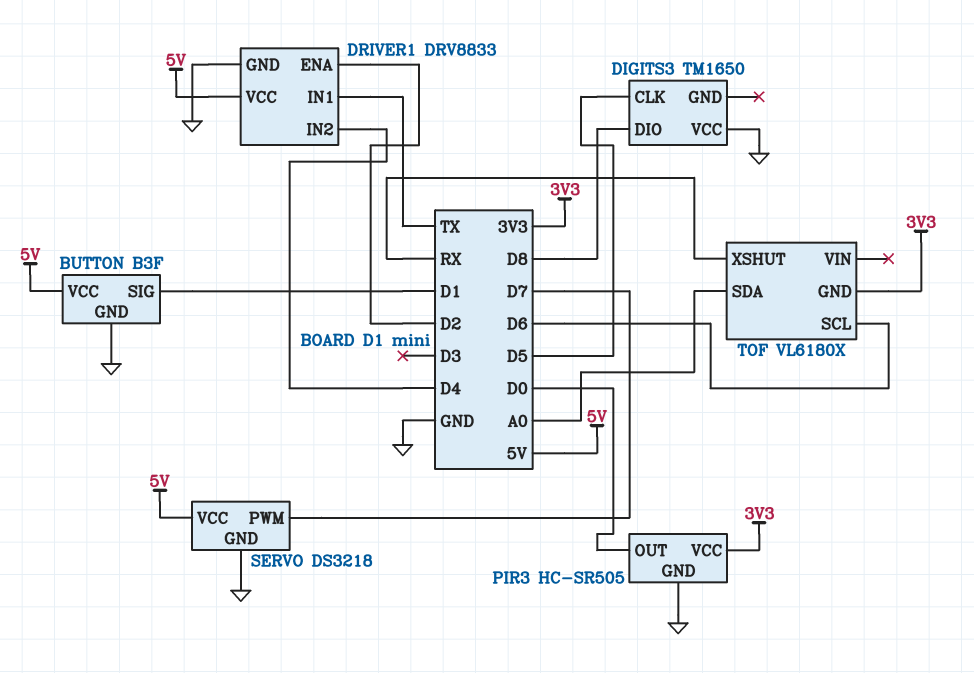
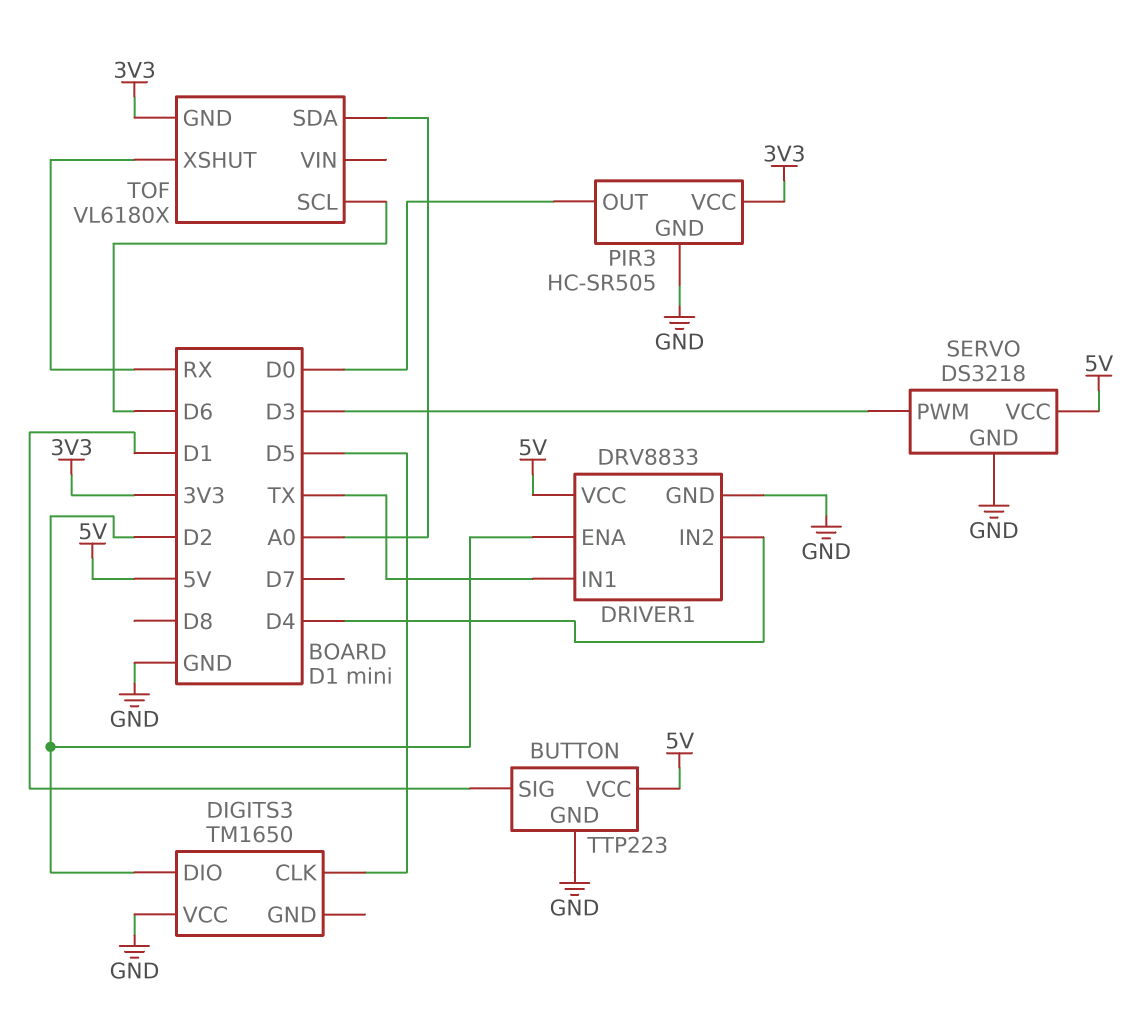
BUTTON: B3F -> TTP223
DIGITS3 pin DIO: D8 -> D2
SERVO pin PWM: D7 -> D3

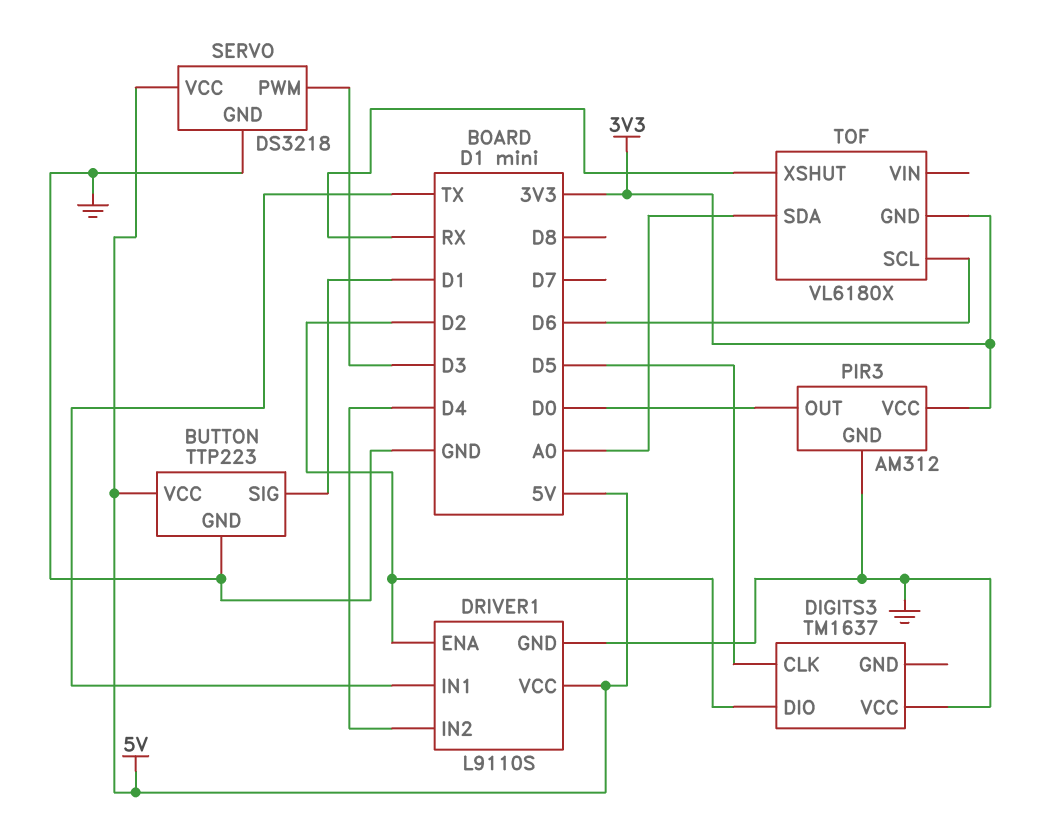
DIGITS3: TM1650 -> TM1637
DRIVER1: DRV8833 -> L9110S
PIR3: HC-SR505 -> AM312

